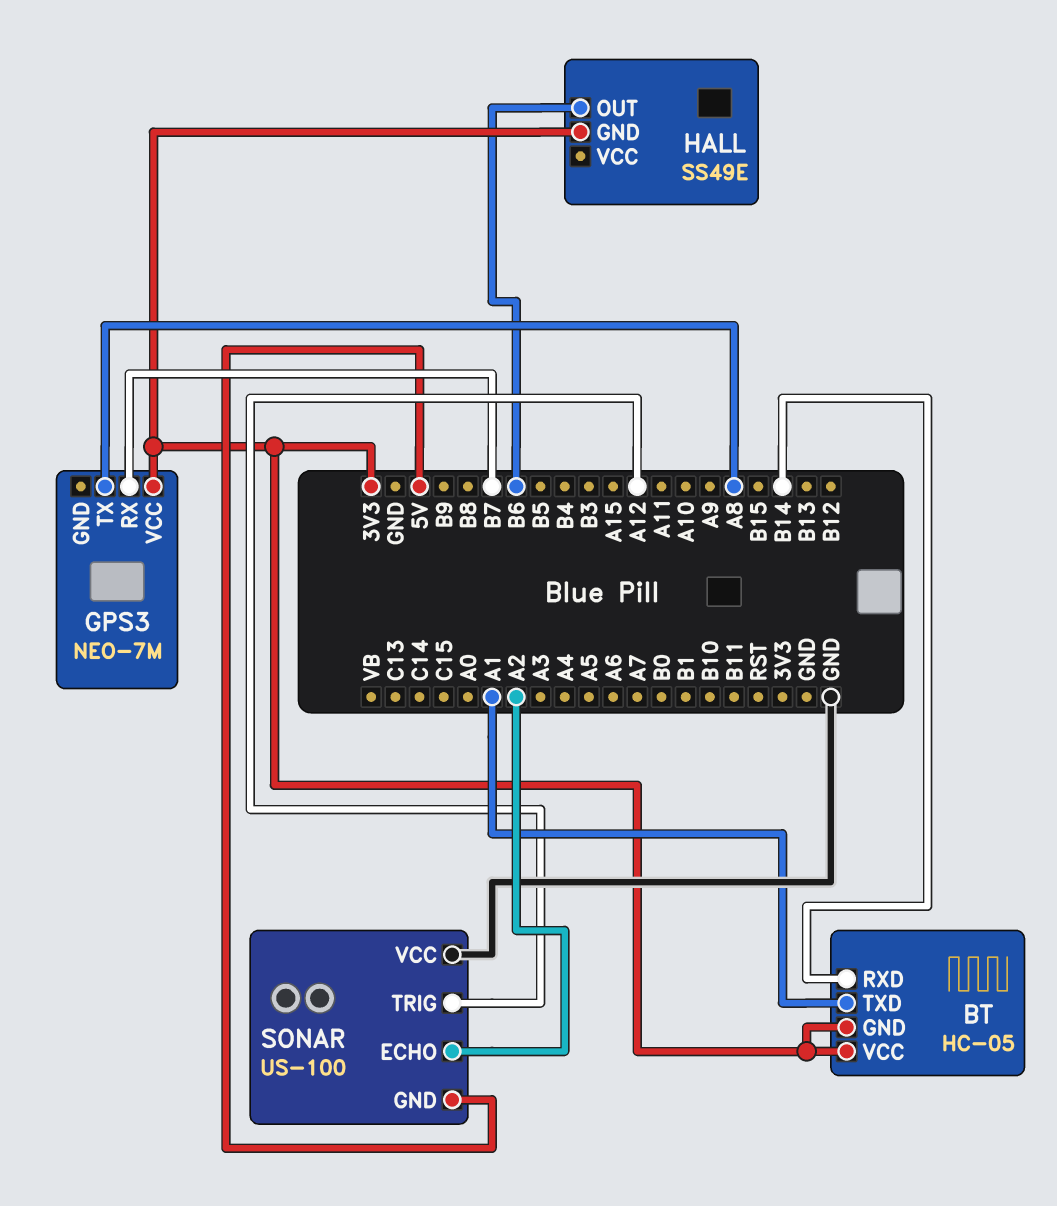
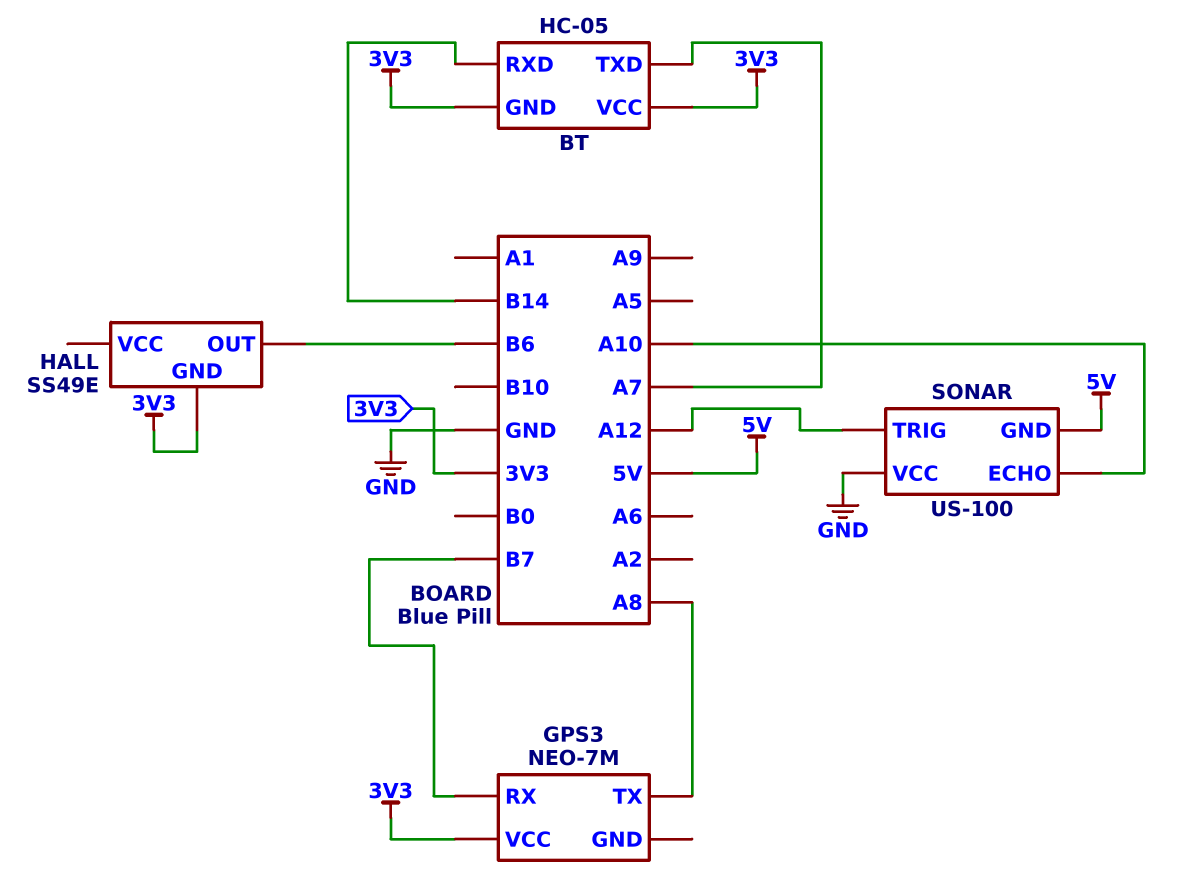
BT pin TXD: A1 -> A7
SONAR pin ECHO: A2 -> A10

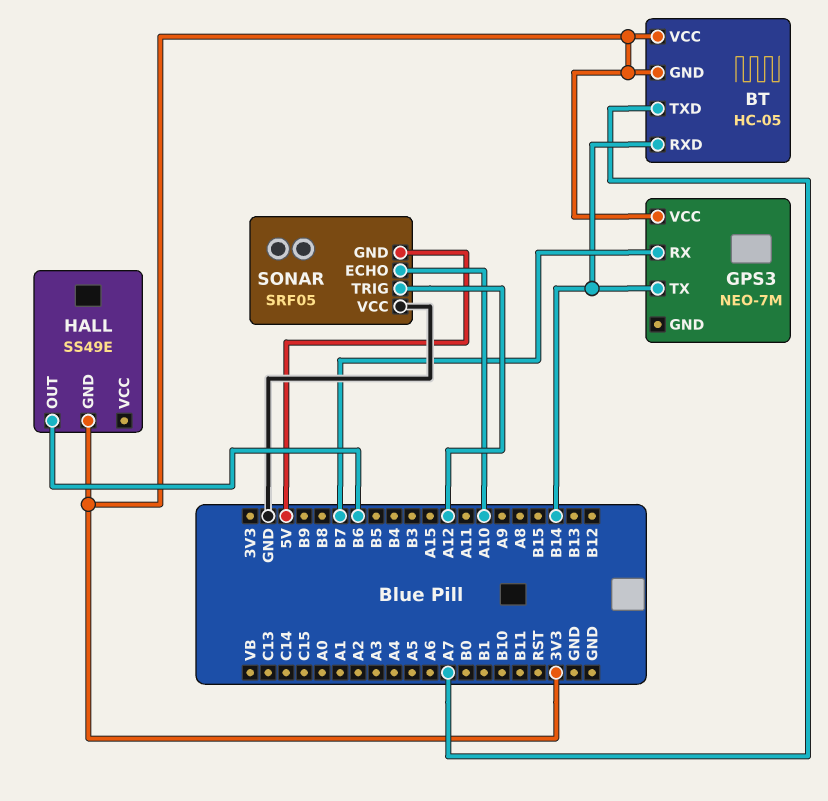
GPS3 pin TX: A8 -> B14
SONAR: US-100 -> SRF05

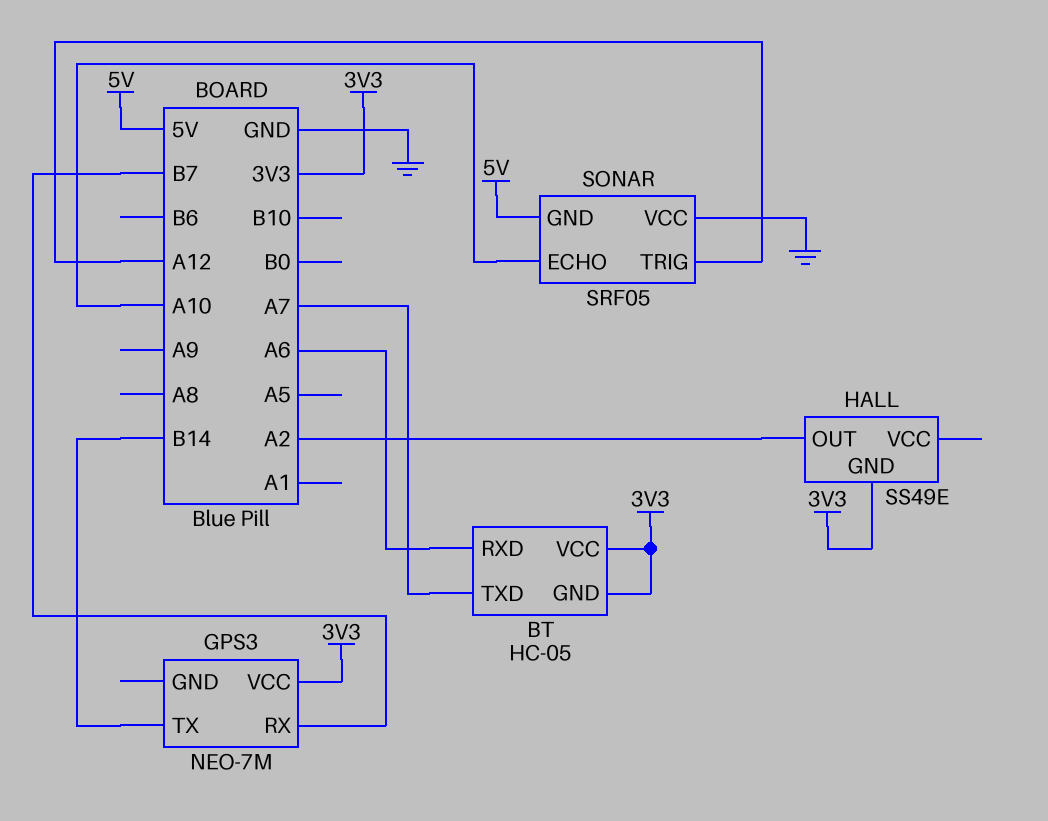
BT pin RXD: B14 -> A6
HALL pin OUT: B6 -> A2

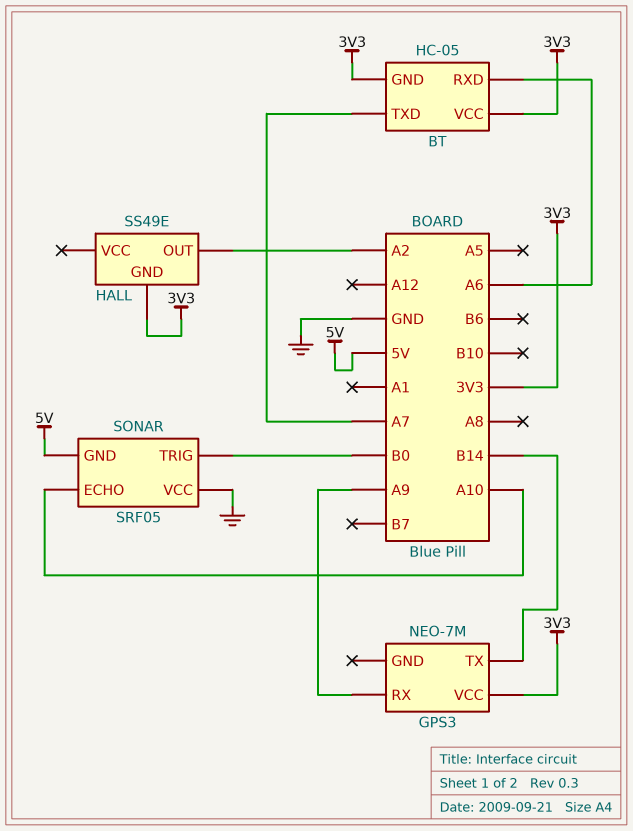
GPS3 pin RX: B7 -> A9
SONAR pin TRIG: A12 -> B0

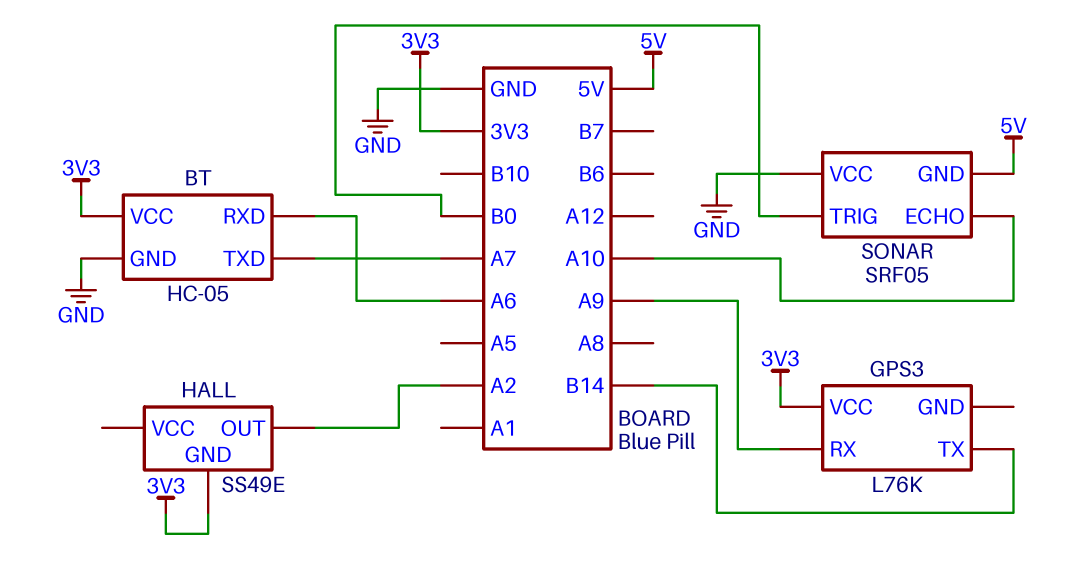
BT pin GND: 3V3 -> GND
GPS3: NEO-7M -> L76K

